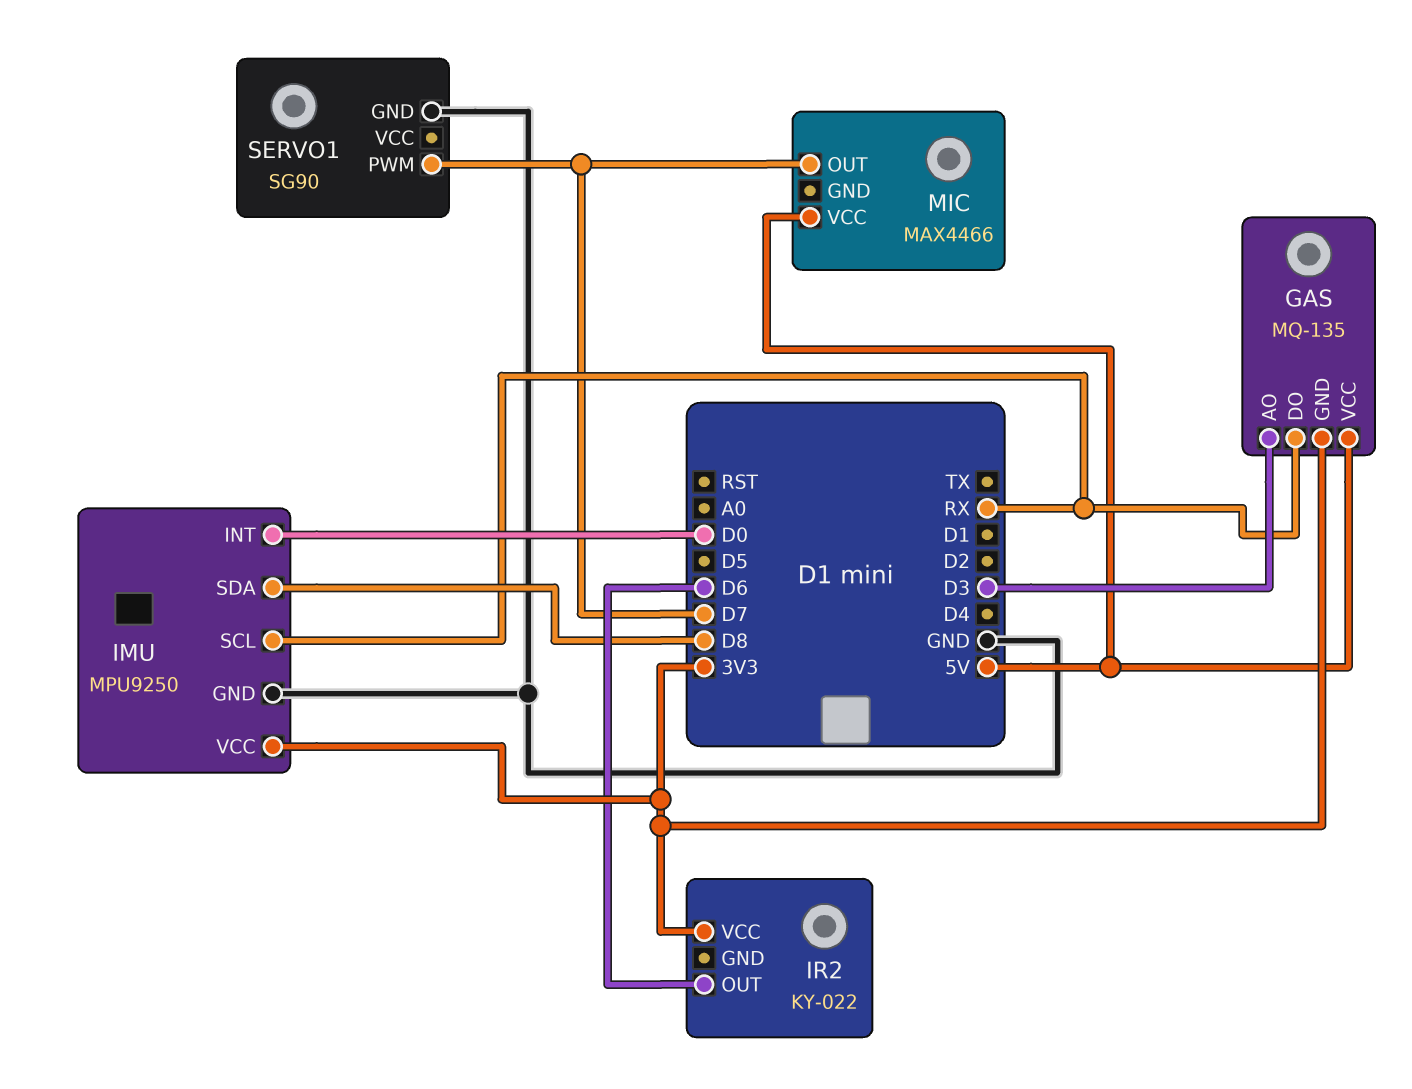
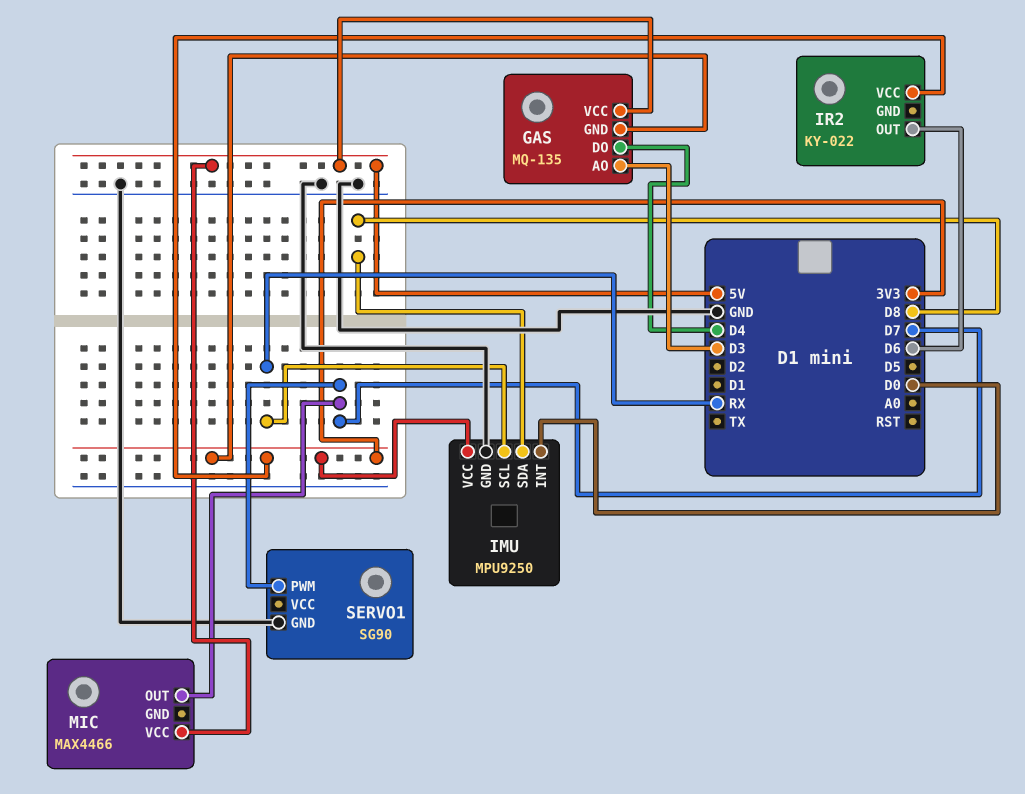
GAS pin DO: RX -> D4

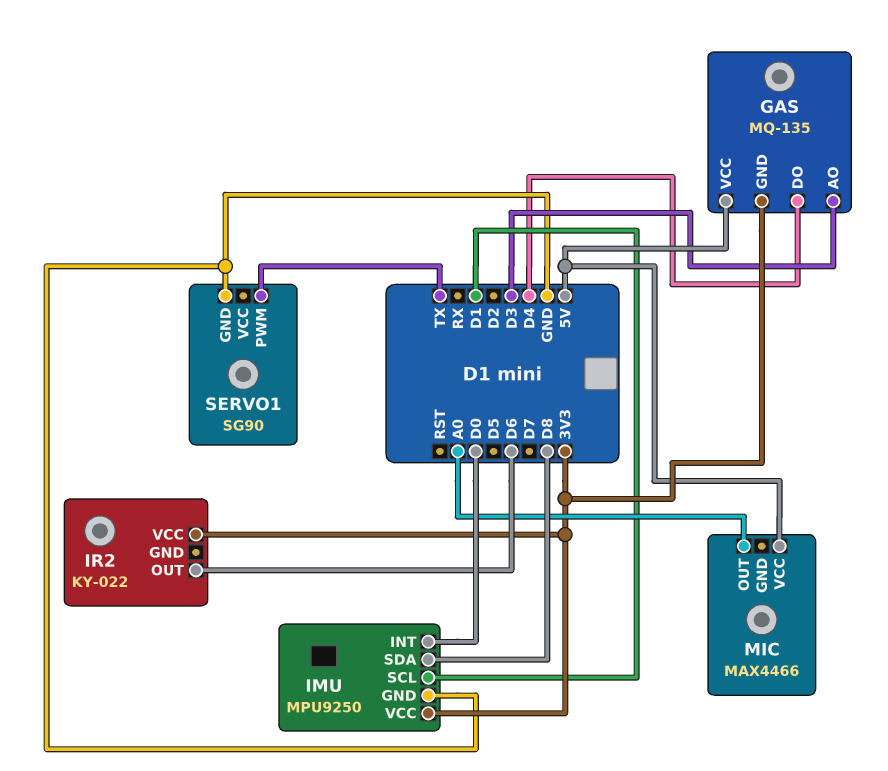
IMU pin SCL: RX -> D1
MIC pin OUT: D7 -> A0
SERVO1 pin PWM: D7 -> TX

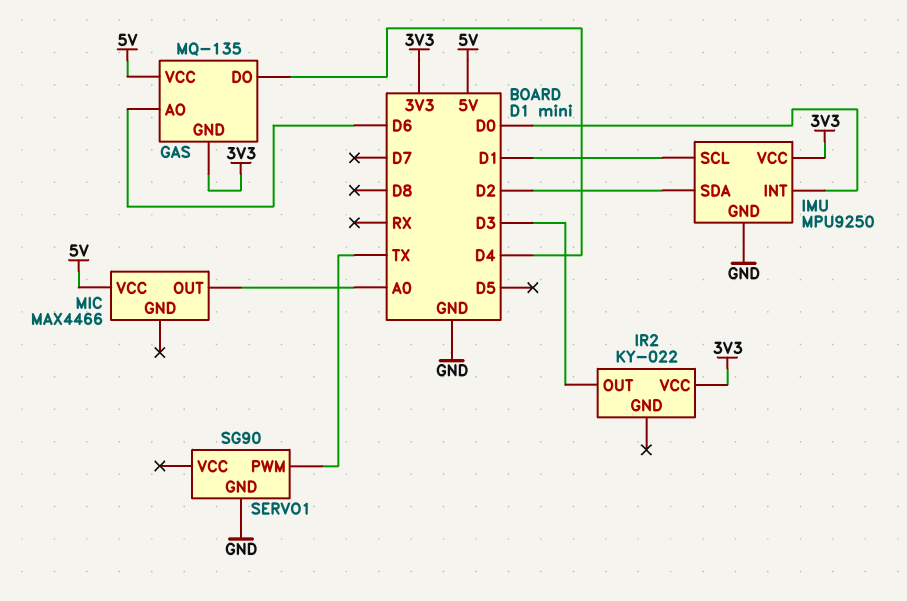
GAS pin AO: D3 -> D6
IMU pin SDA: D8 -> D2
IR2 pin OUT: D6 -> D3

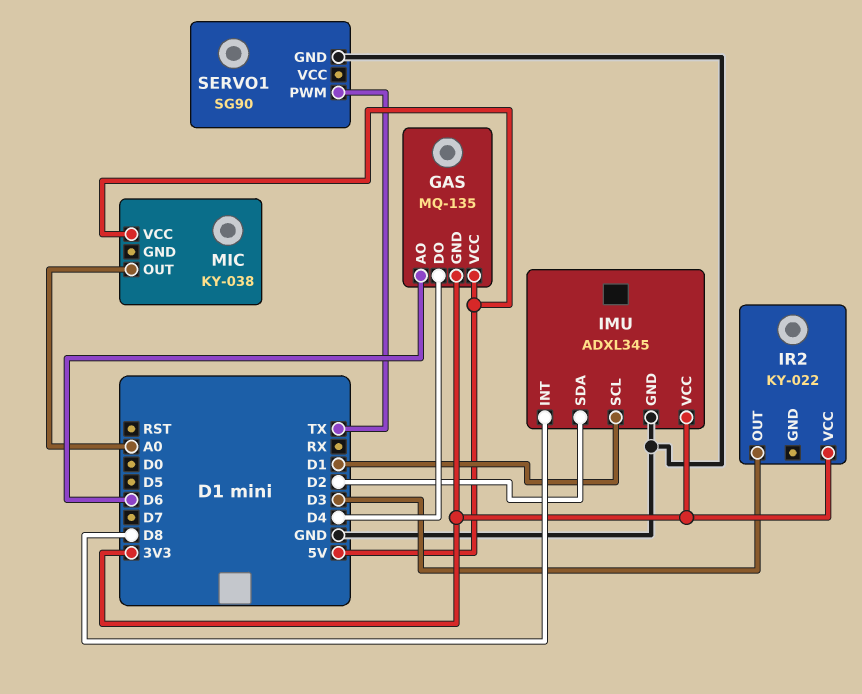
IMU: MPU9250 -> ADXL345
IMU pin INT: D0 -> D8
MIC: MAX4466 -> KY-038

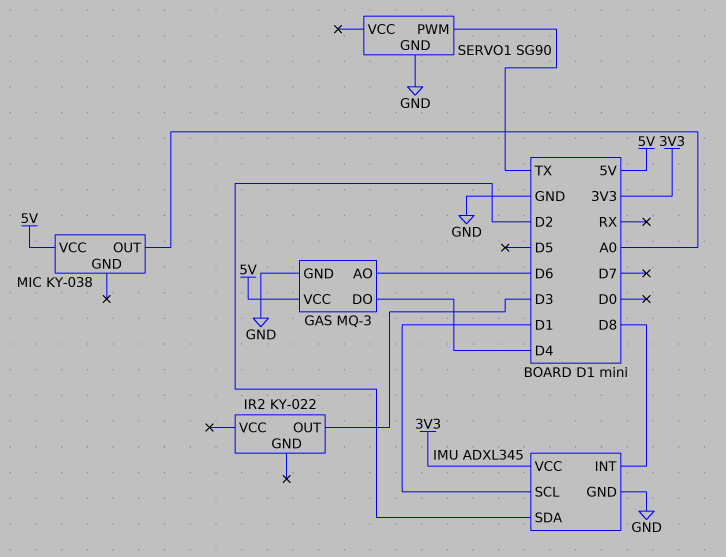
GAS: MQ-135 -> MQ-3
GAS pin GND: 3V3 -> GND
IR2 pin VCC: 3V3 -> none

